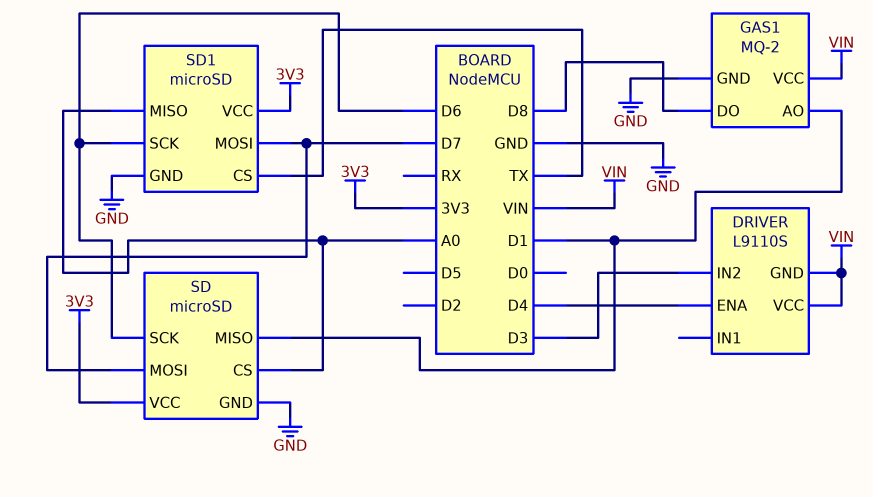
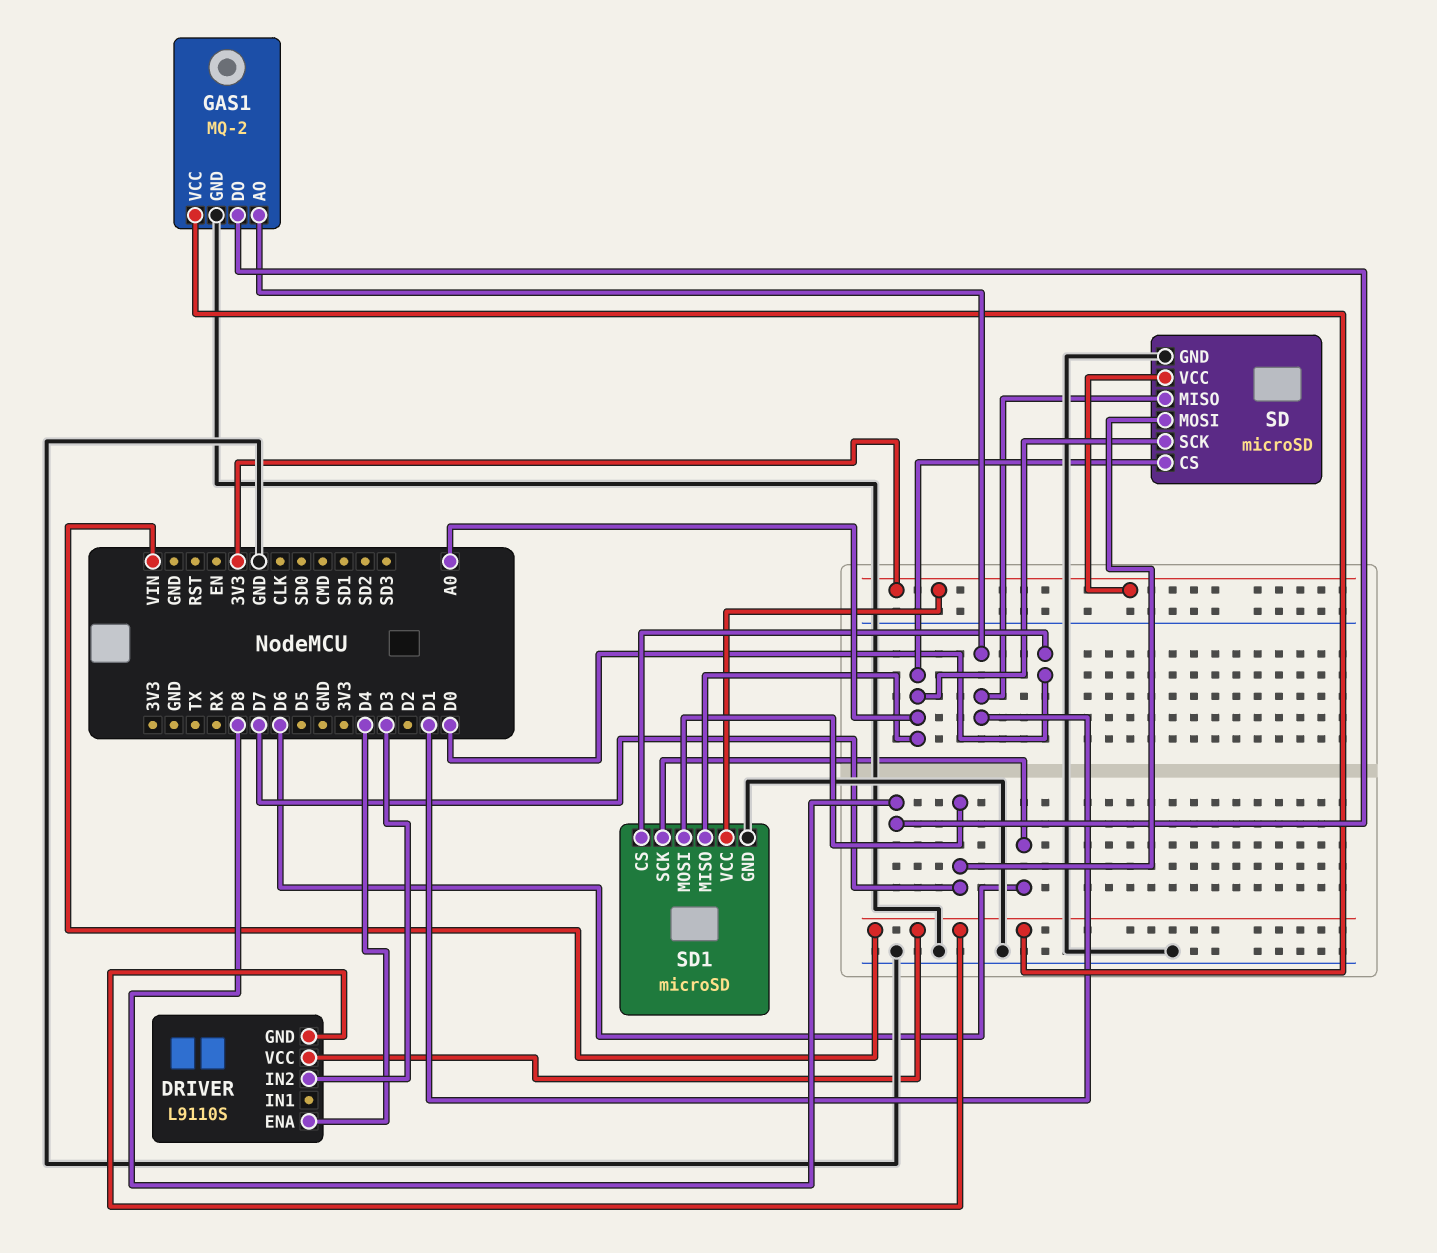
SD pin SCK: D6 -> A0
SD1 pin CS: TX -> D0

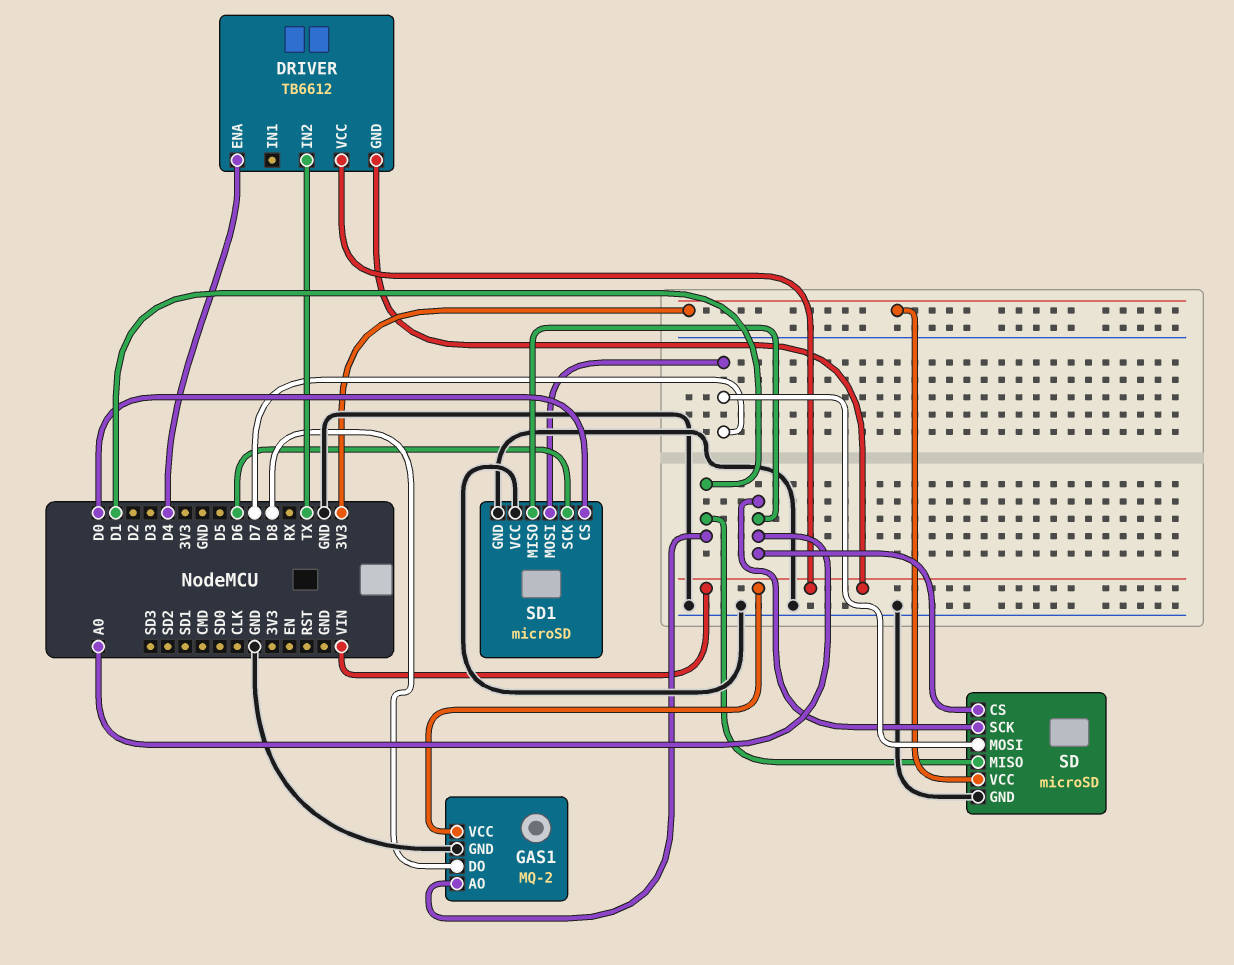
DRIVER: L9110S -> TB6612
DRIVER pin IN2: D3 -> TX
SD1 pin VCC: 3V3 -> GND

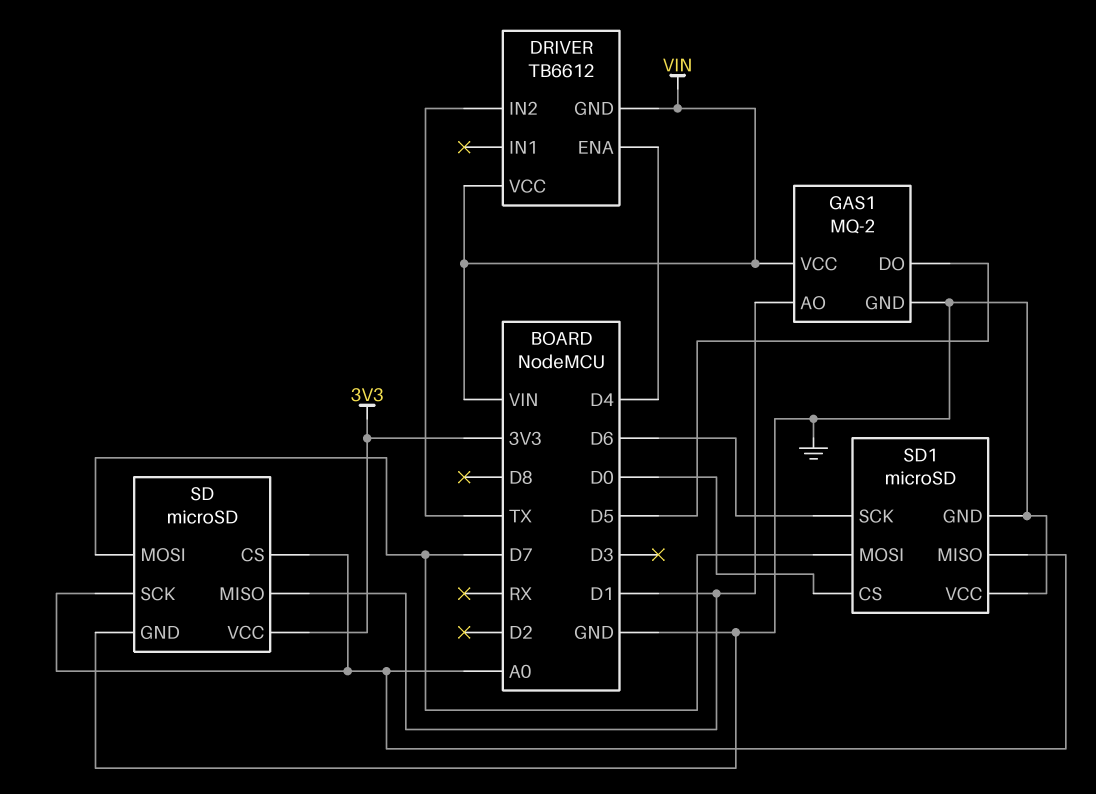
GAS1 pin DO: D8 -> D5

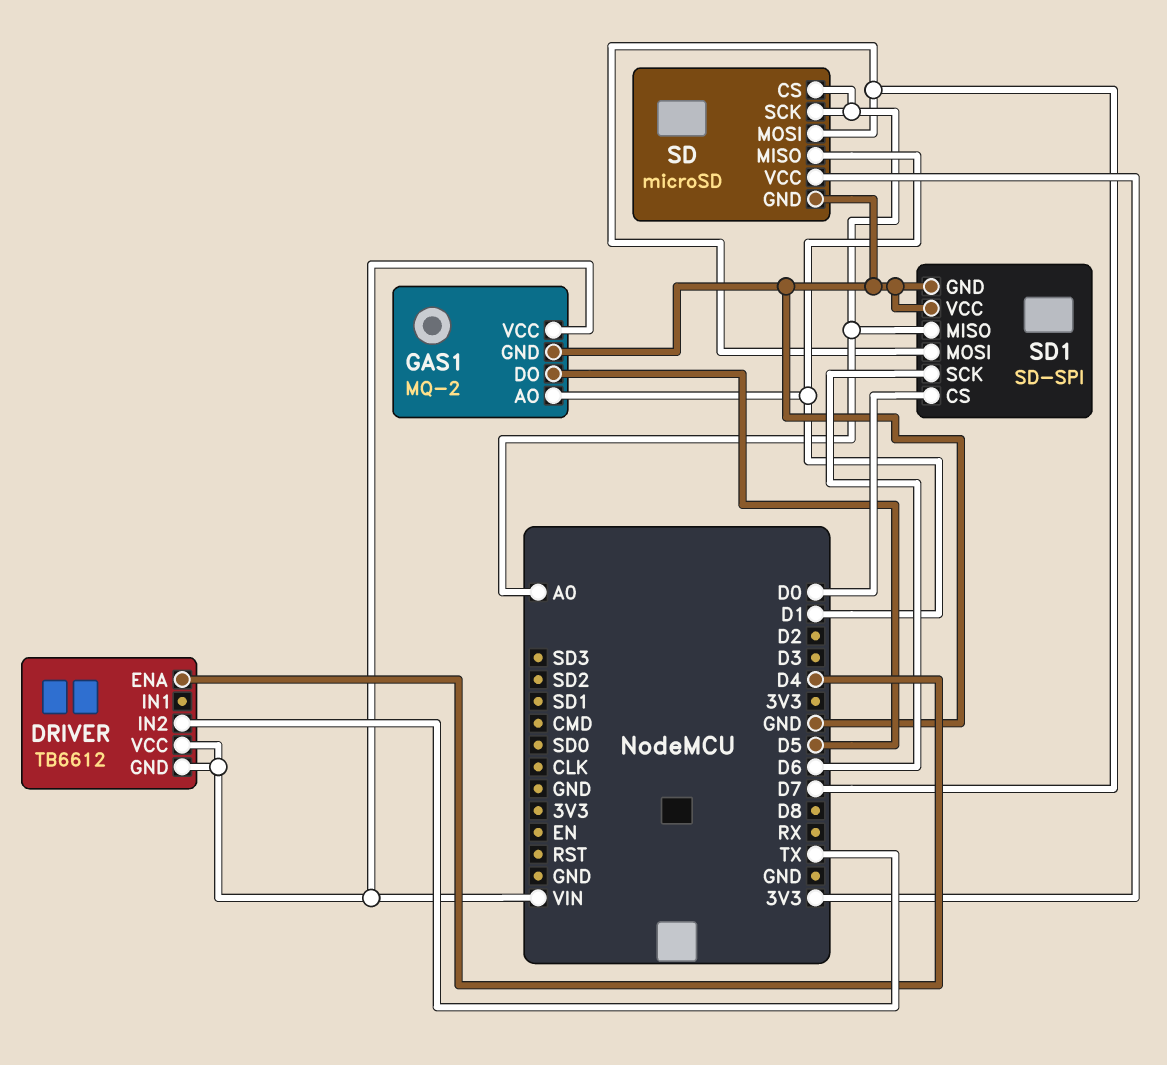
SD1: microSD -> SD-SPI

